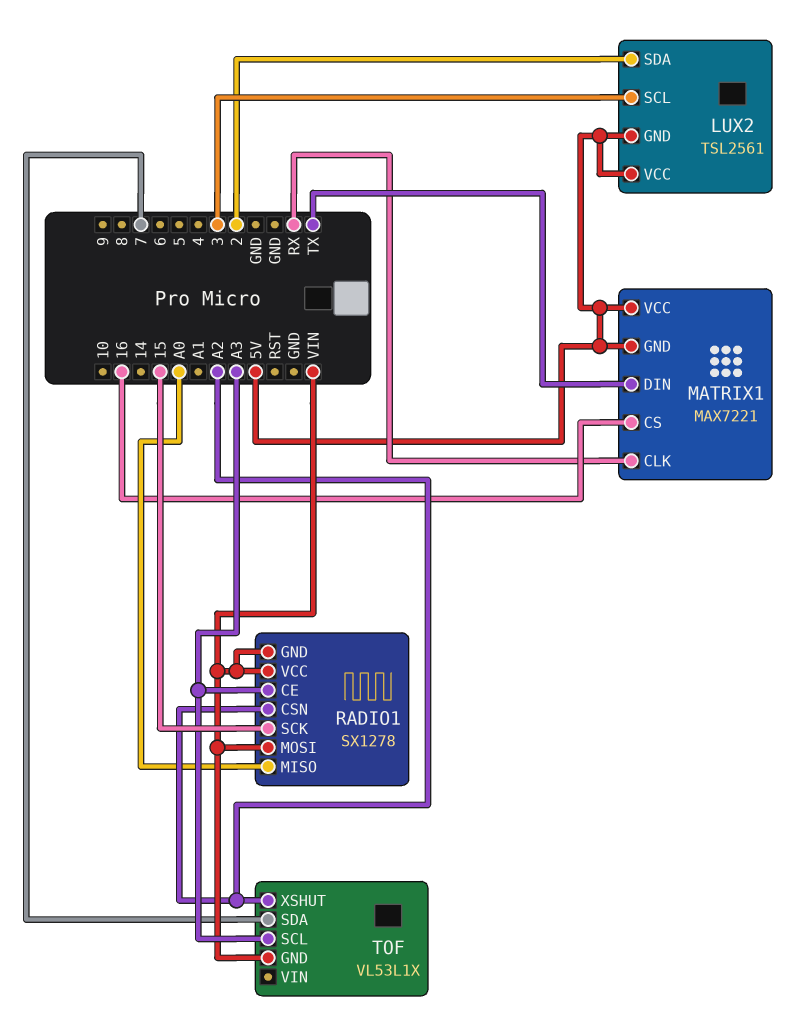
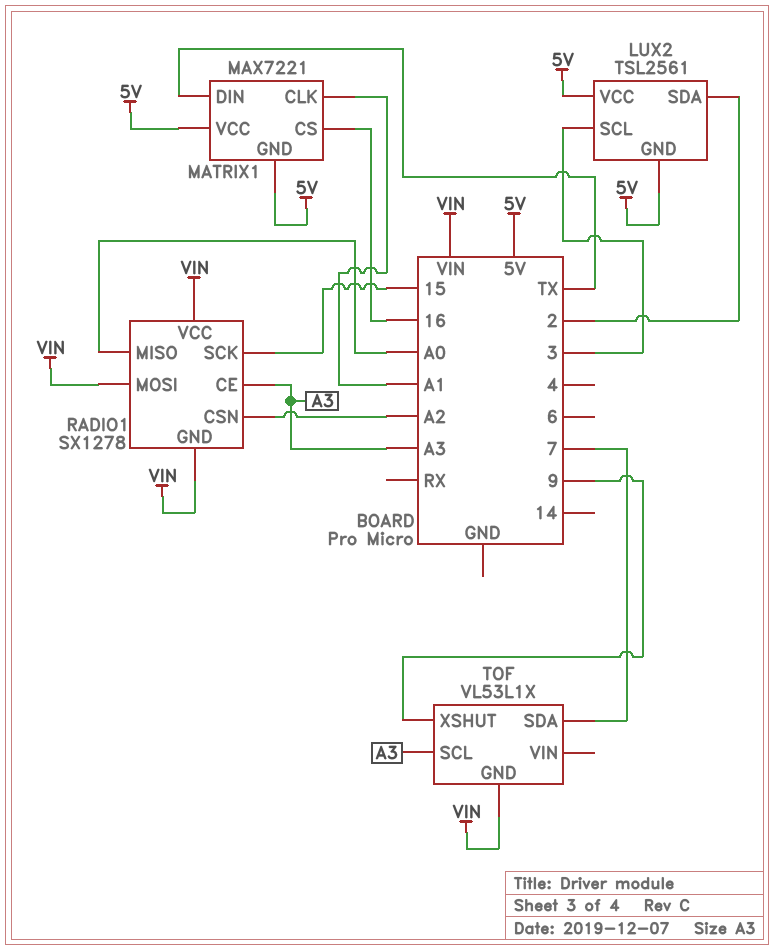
MATRIX1 pin CLK: RX -> A1
TOF pin XSHUT: A2 -> 9

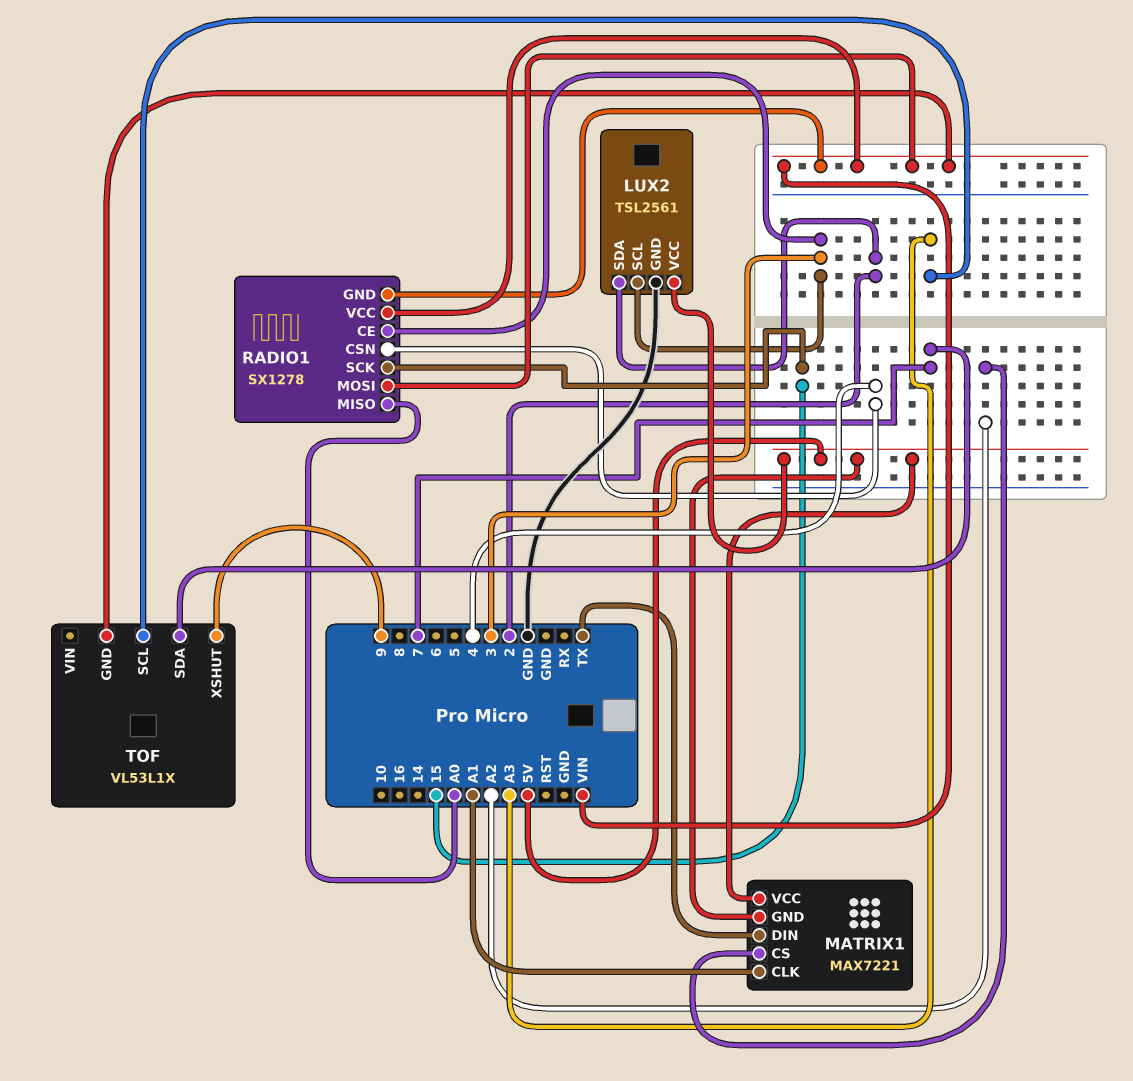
LUX2 pin GND: 5V -> GND
MATRIX1 pin CS: 16 -> A2
RADIO1 pin CE: A3 -> 3
RADIO1 pin CSN: A2 -> 4

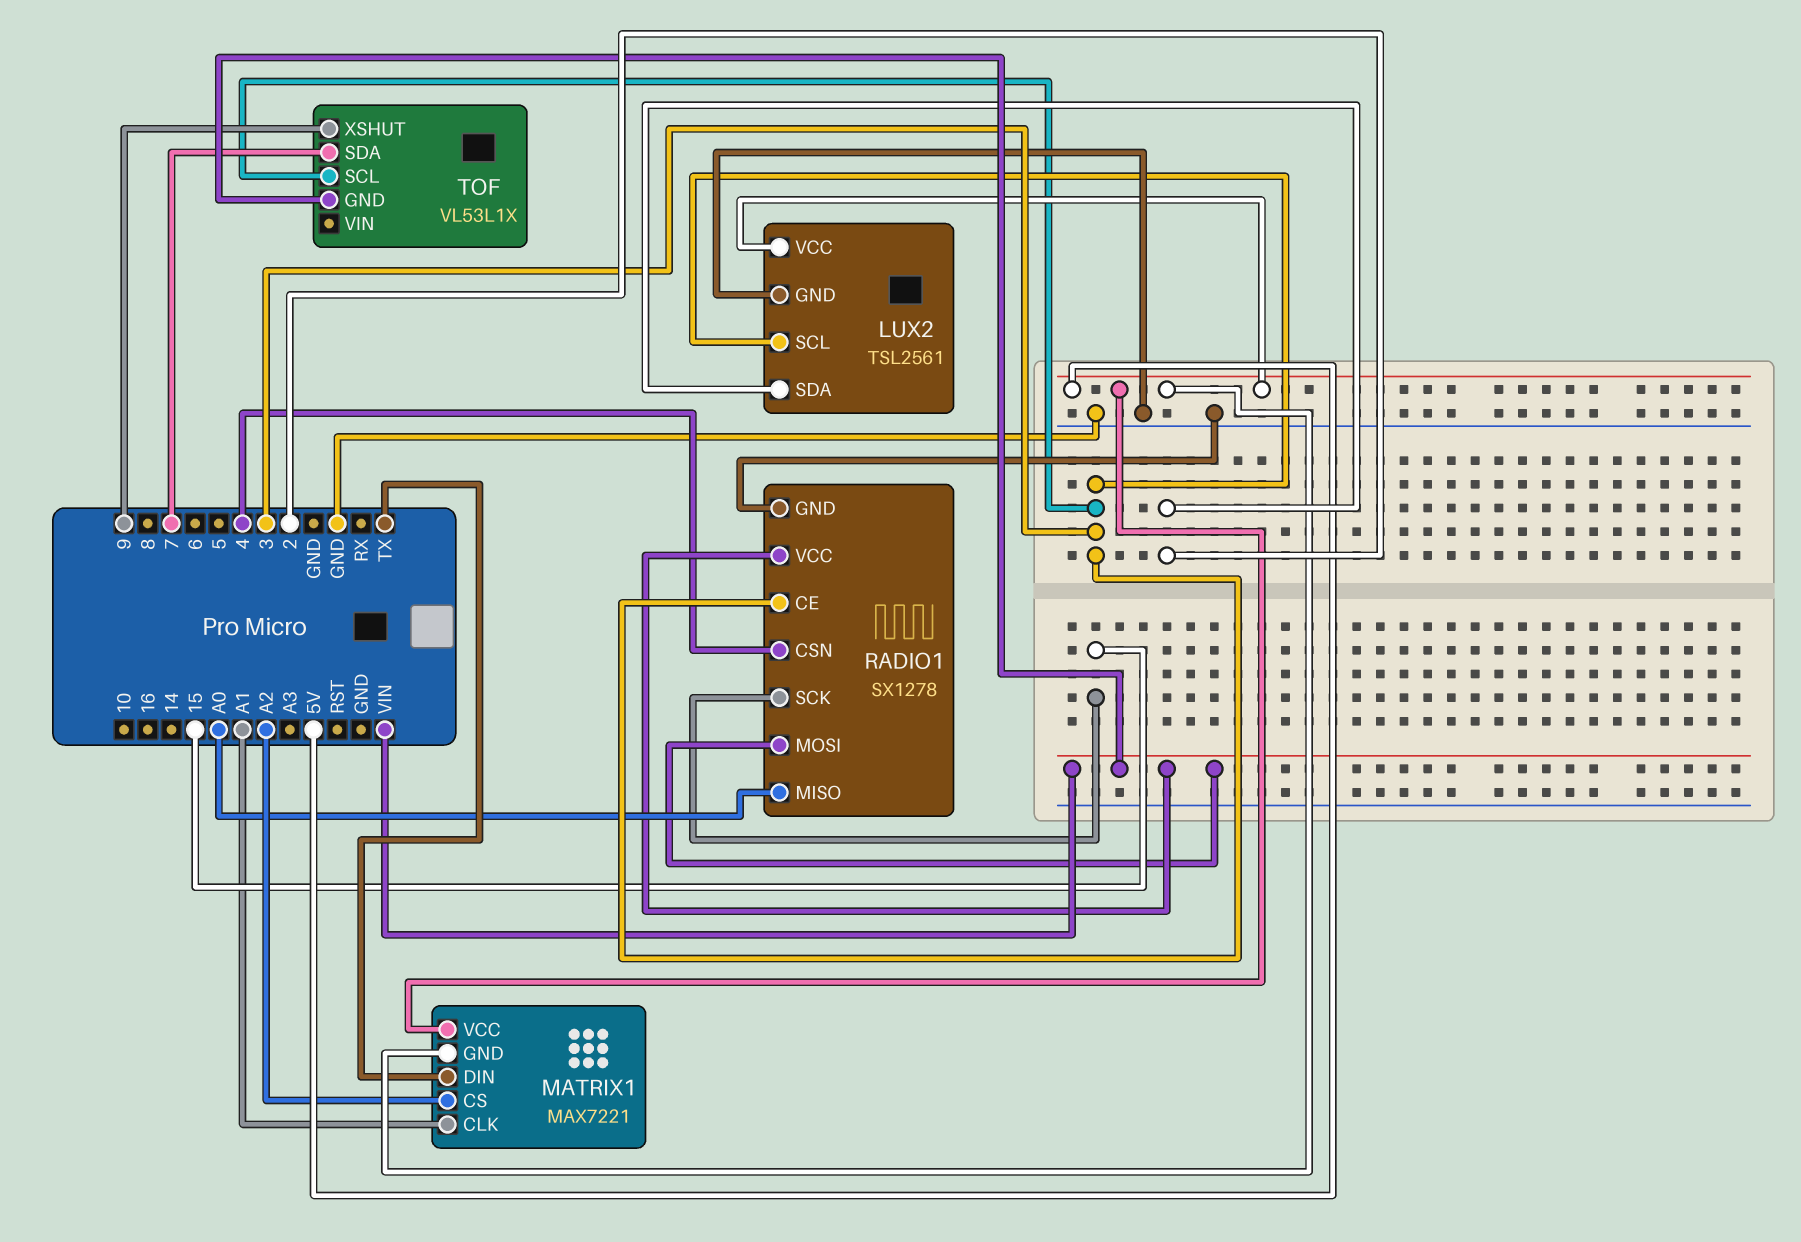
RADIO1 pin GND: VIN -> GND
TOF pin SCL: A3 -> 3

